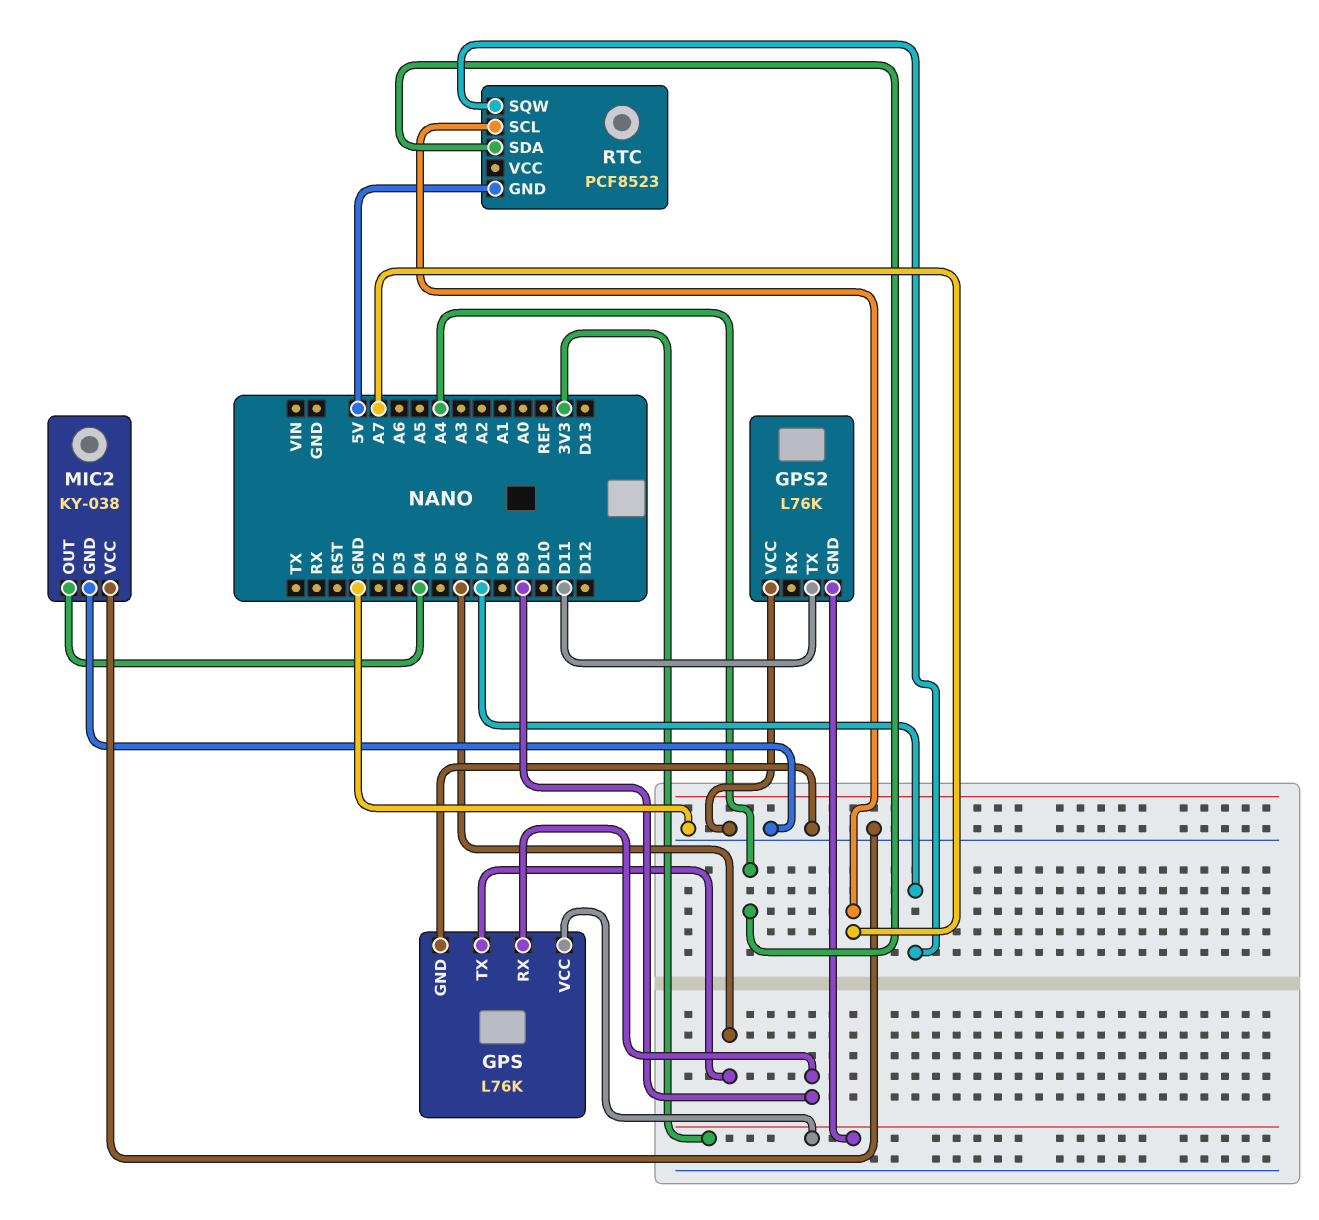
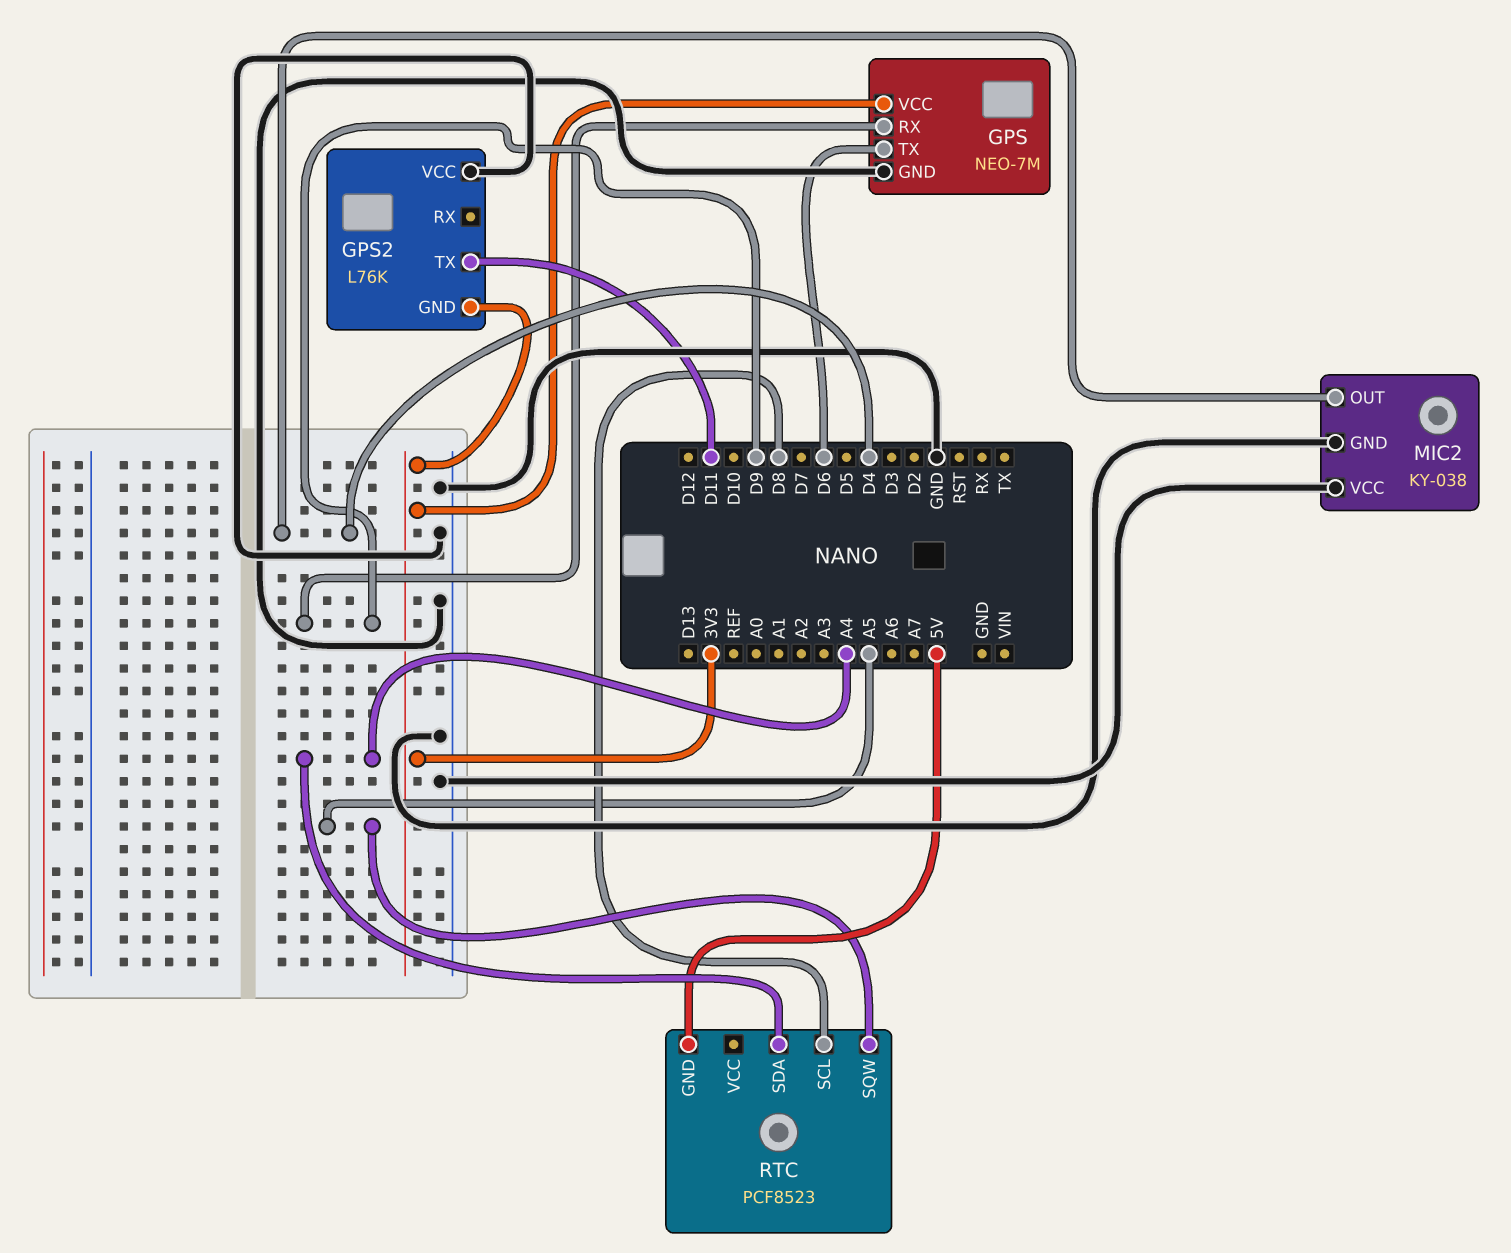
GPS: L76K -> NEO-7M
RTC pin SCL: A7 -> D8
RTC pin SQW: D7 -> A5

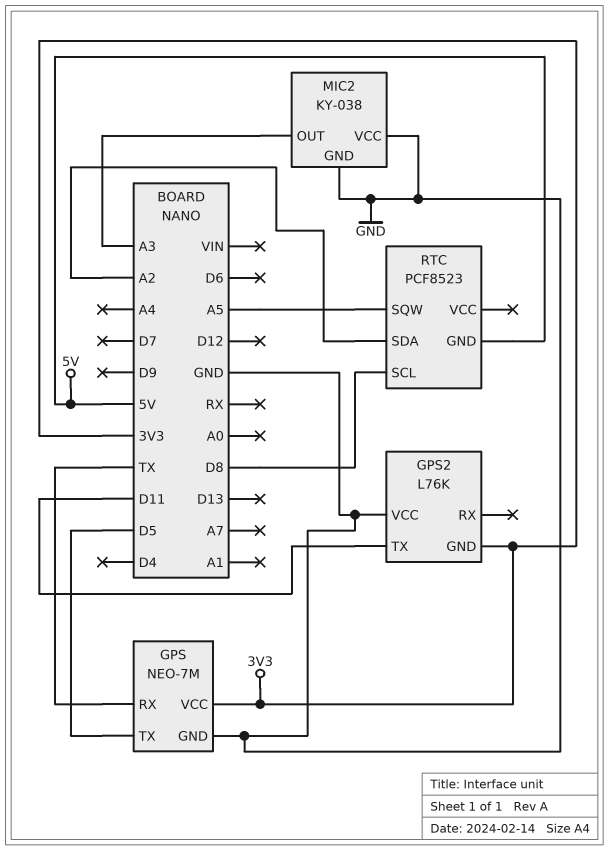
GPS pin RX: D9 -> TX
GPS pin TX: D6 -> D5
MIC2 pin OUT: D4 -> A3
RTC pin SDA: A4 -> A2

